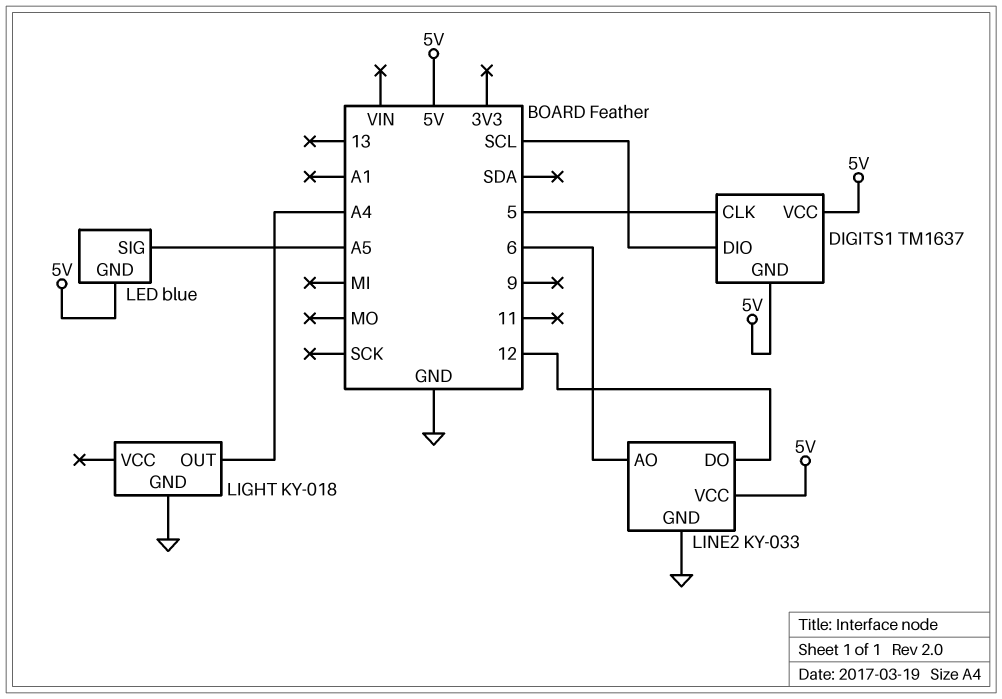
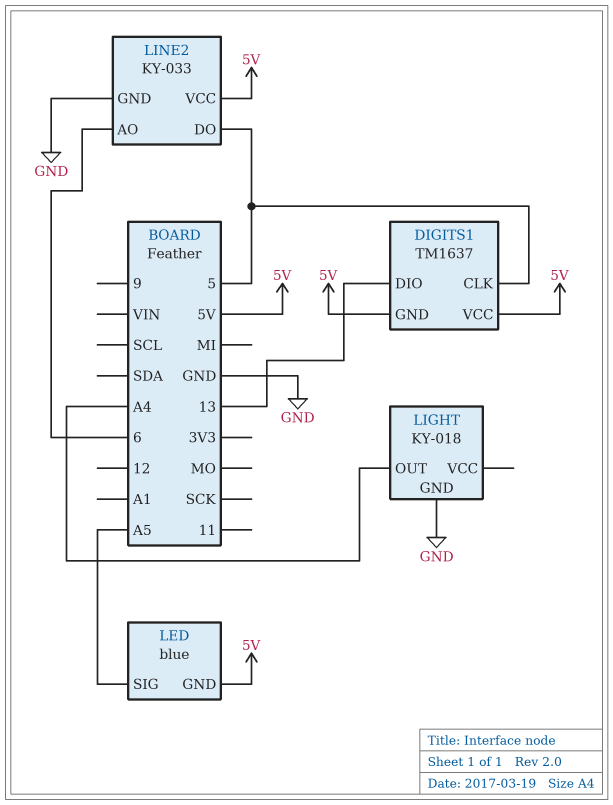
DIGITS1 pin DIO: SCL -> 13
LINE2 pin DO: 12 -> 5

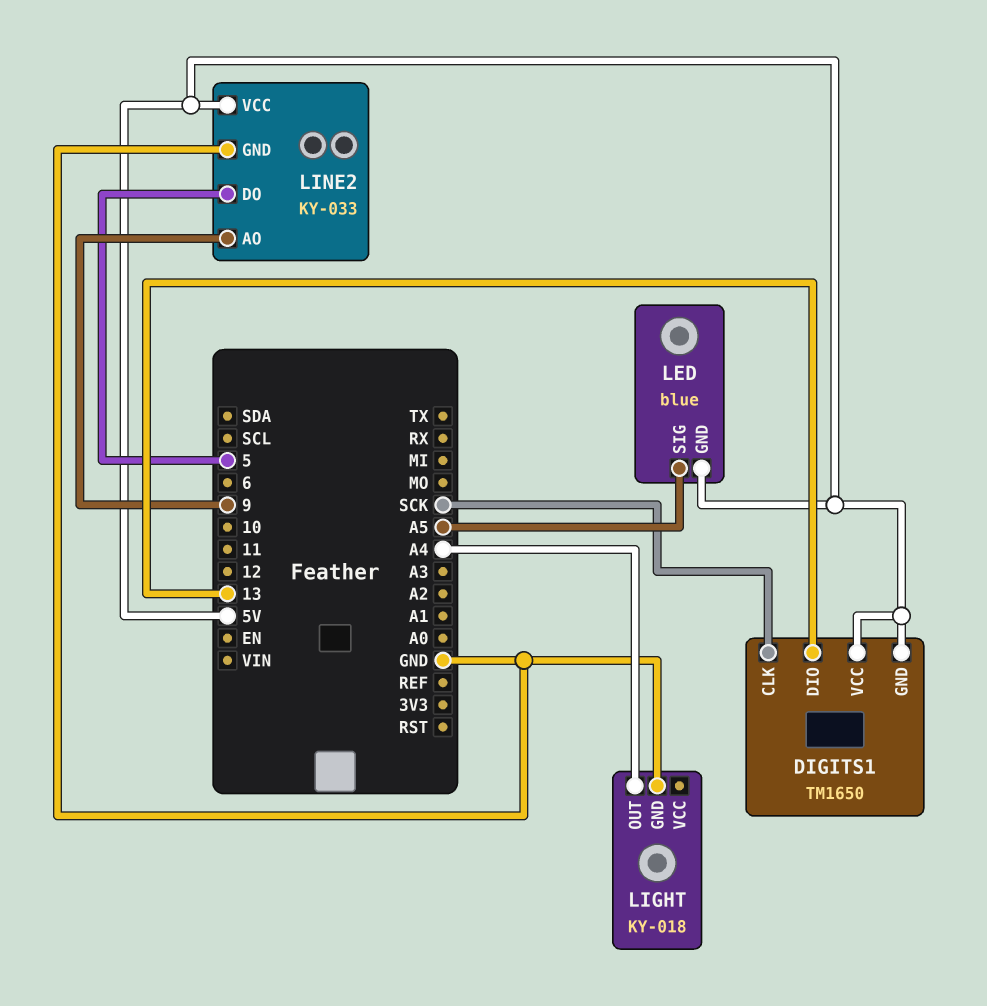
DIGITS1: TM1637 -> TM1650
DIGITS1 pin CLK: 5 -> SCK
LINE2 pin AO: 6 -> 9

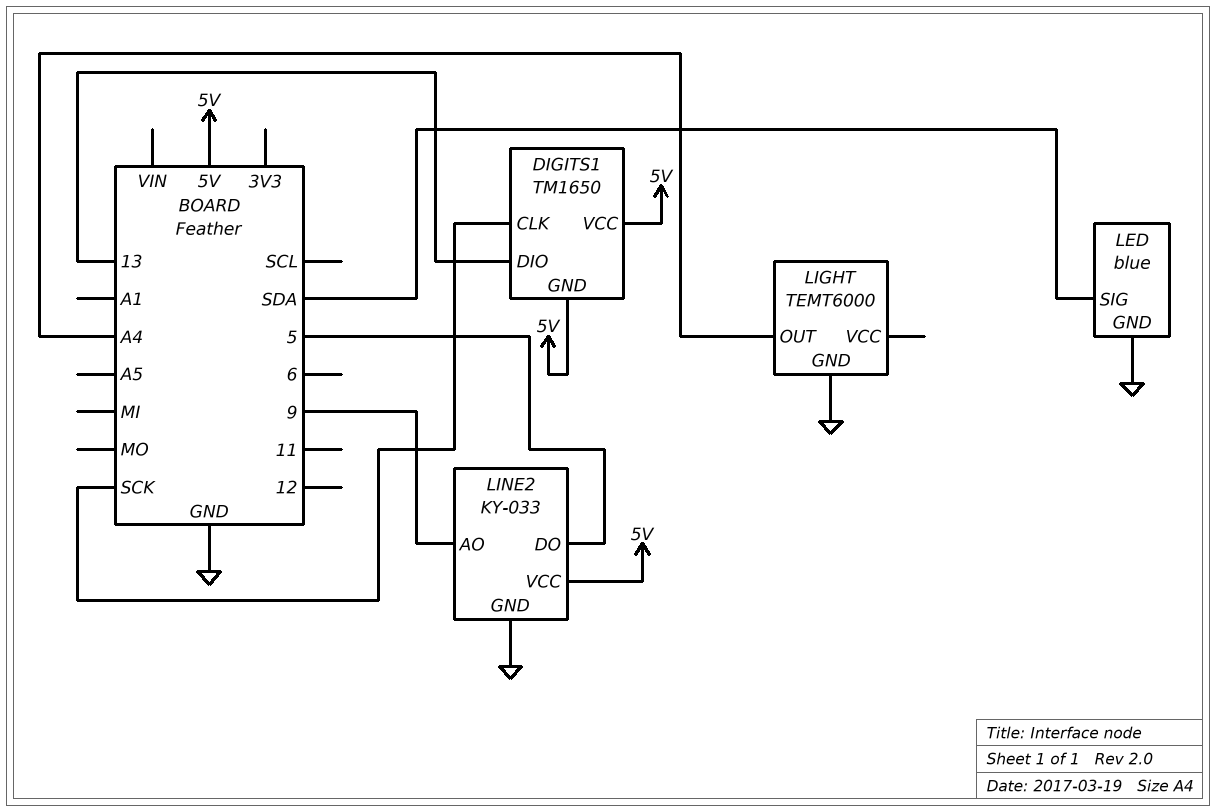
LED pin GND: 5V -> GND
LED pin SIG: A5 -> SDA
LIGHT: KY-018 -> TEMT6000

